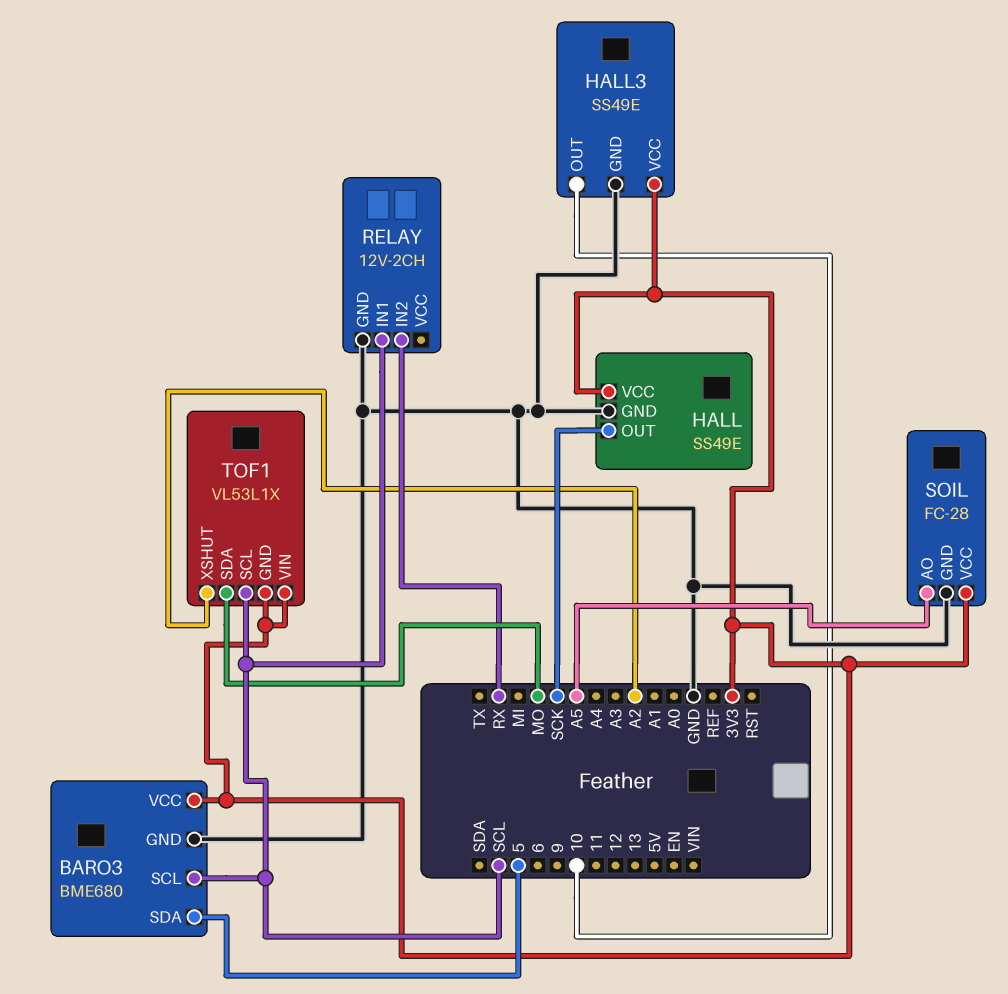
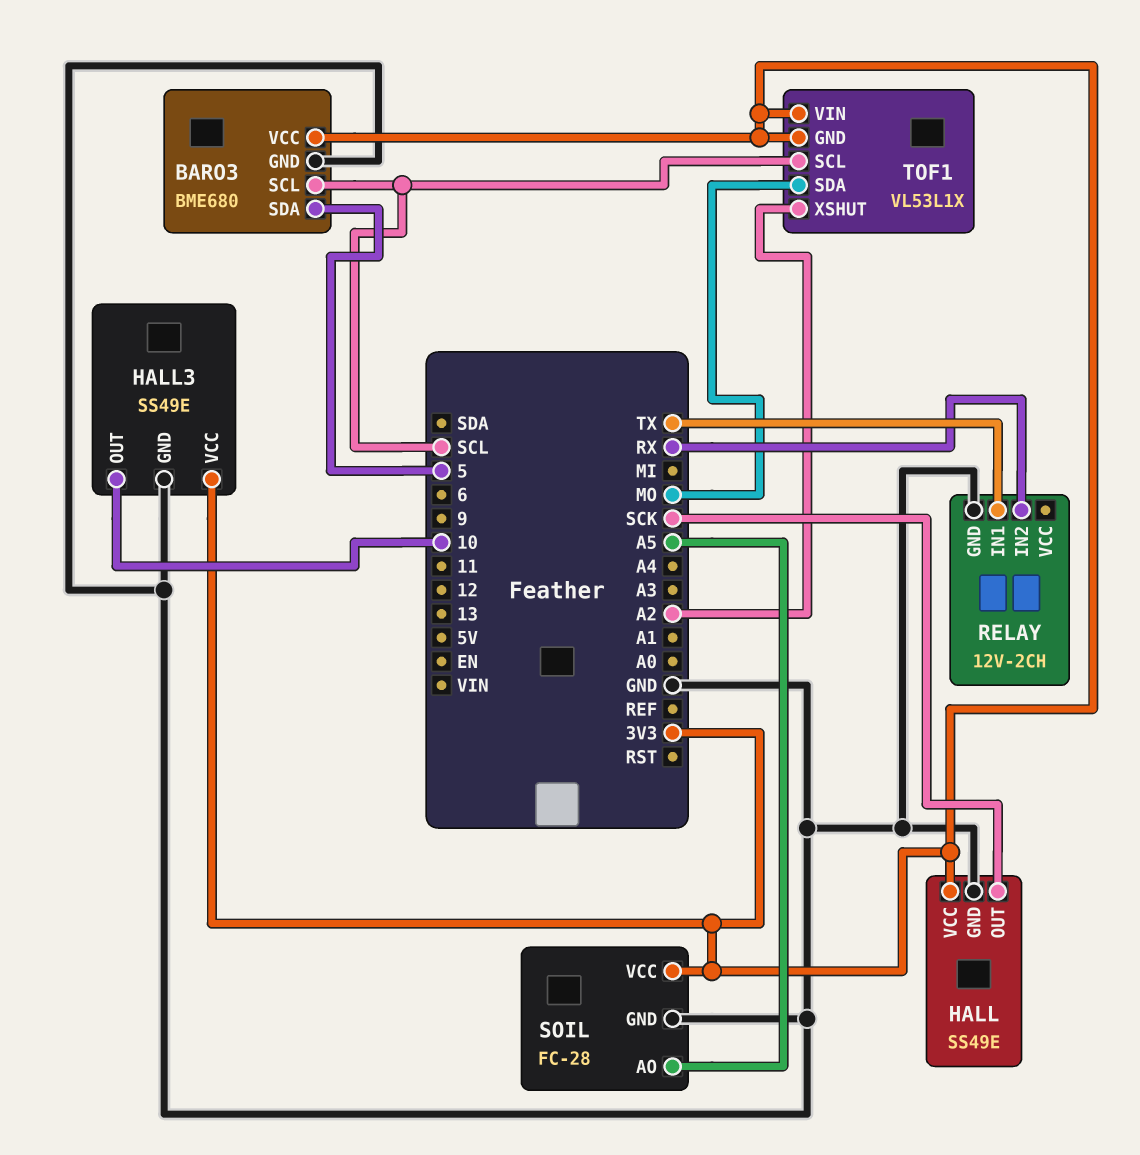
RELAY pin IN1: SCL -> TX

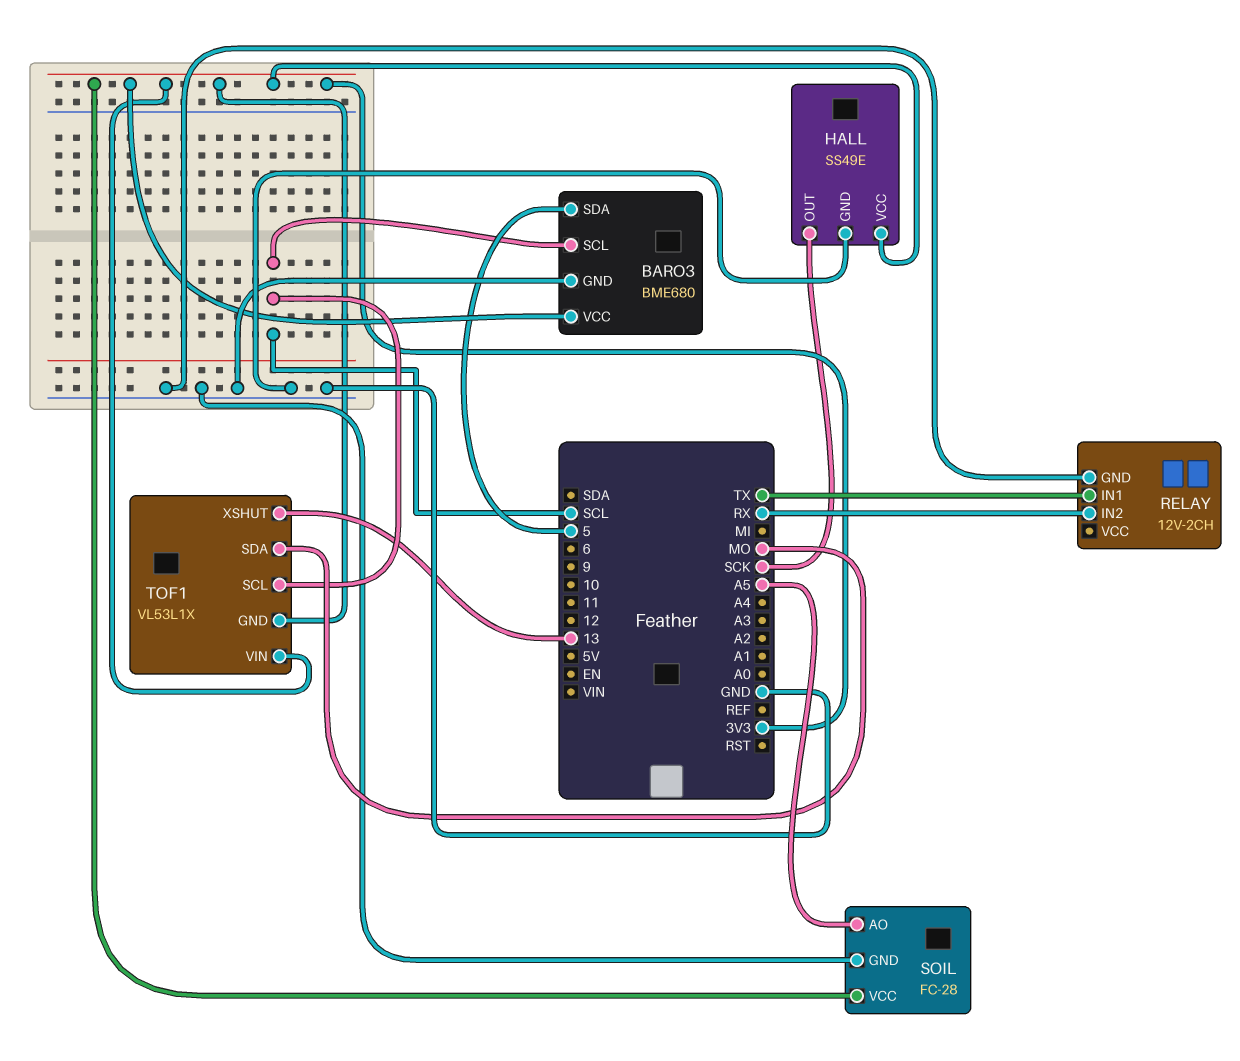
HALL3: SS49E -> none
HALL3 pin GND: GND -> none
HALL3 pin OUT: 10 -> none
HALL3 pin VCC: 3V3 -> none
TOF1 pin XSHUT: A2 -> 13

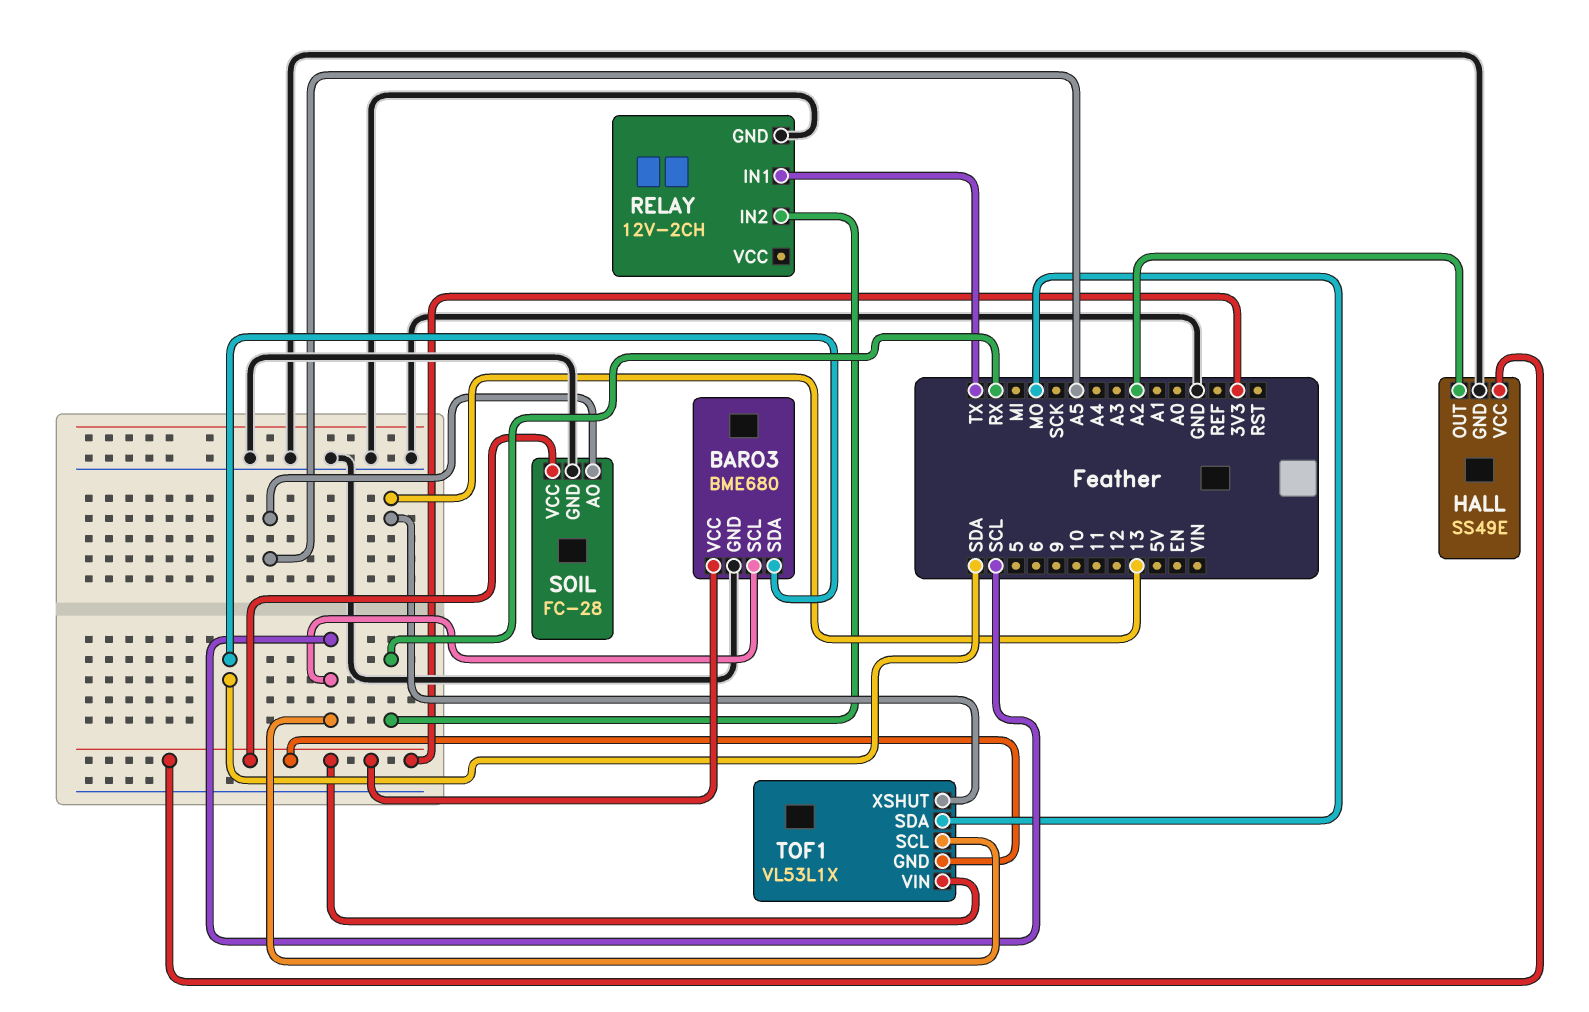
BARO3 pin SDA: 5 -> SDA
HALL pin OUT: SCK -> A2

